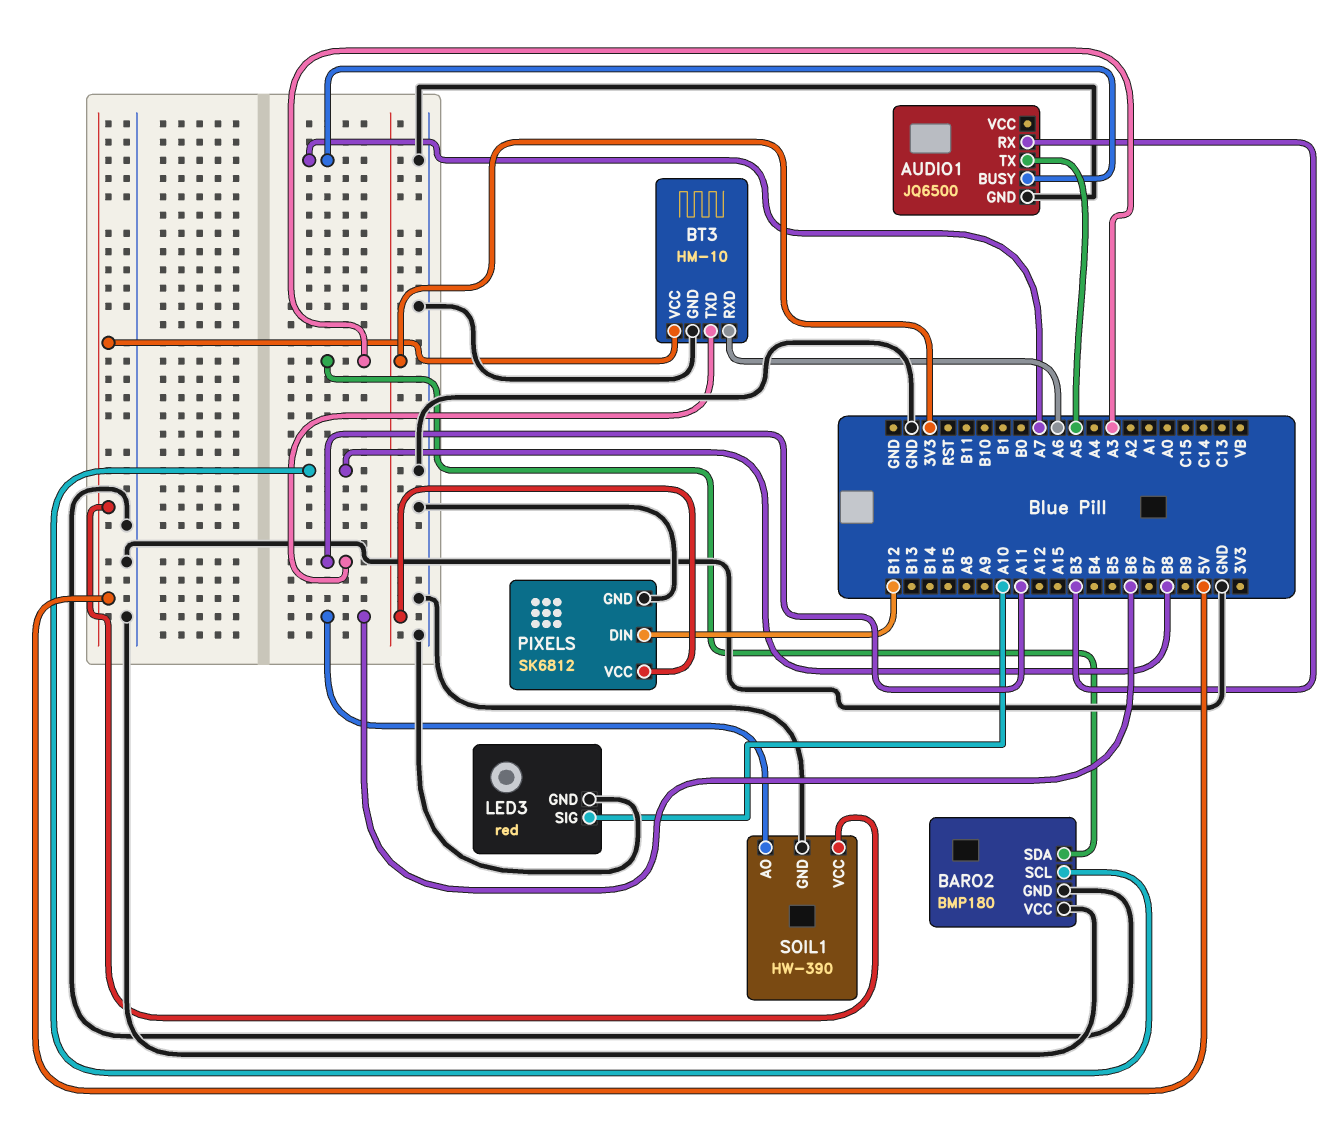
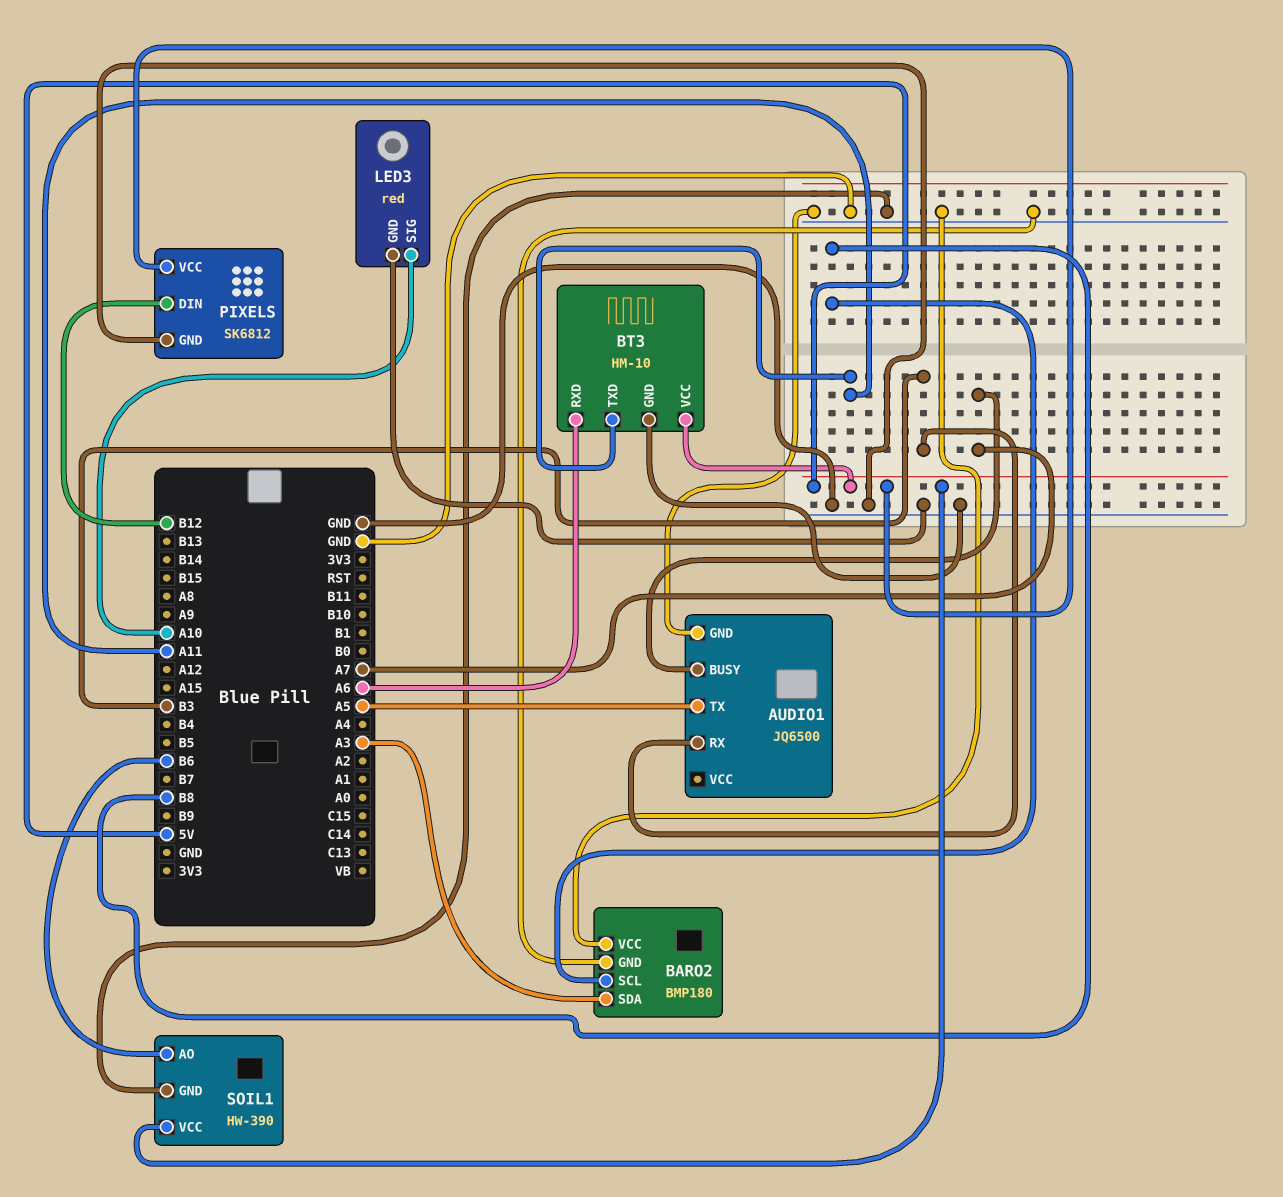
PIXELS pin VCC: 3V3 -> 5V

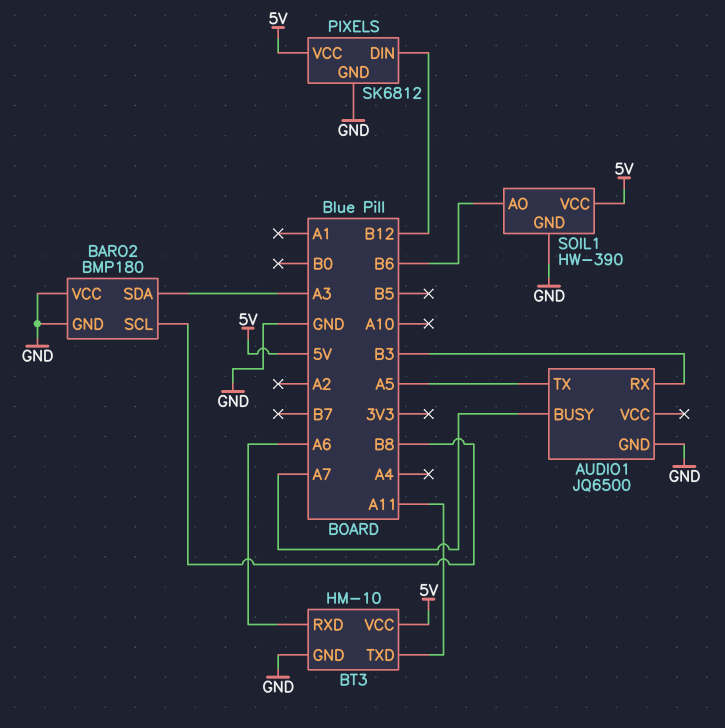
LED3: red -> none
LED3 pin GND: GND -> none
LED3 pin SIG: A10 -> none

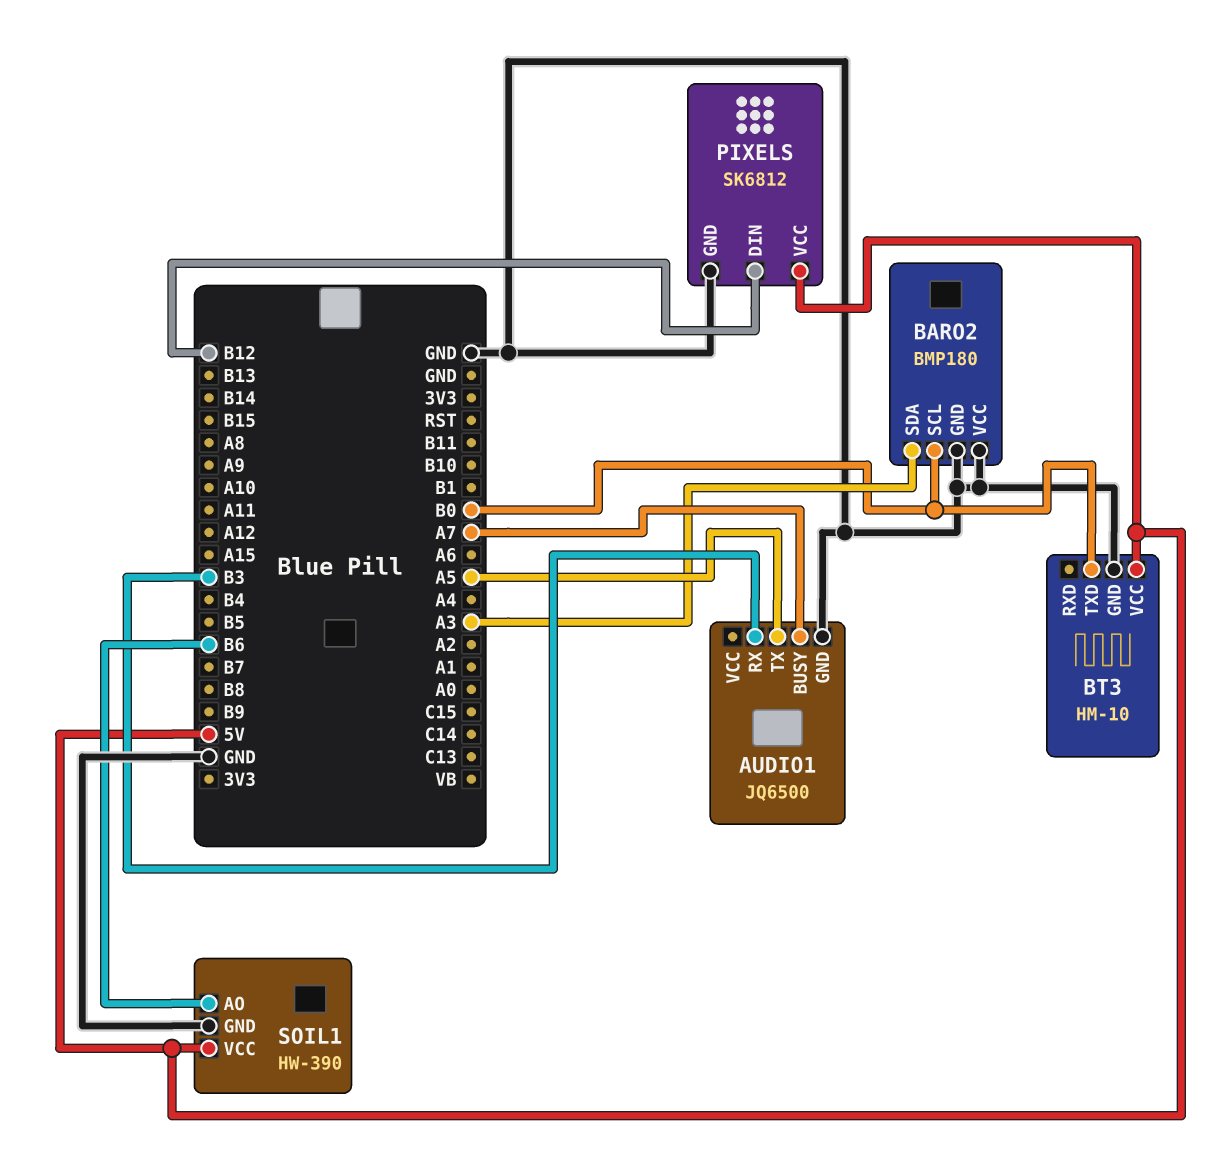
BARO2 pin SCL: B8 -> B0
BT3 pin RXD: A6 -> none
BT3 pin TXD: A11 -> B0

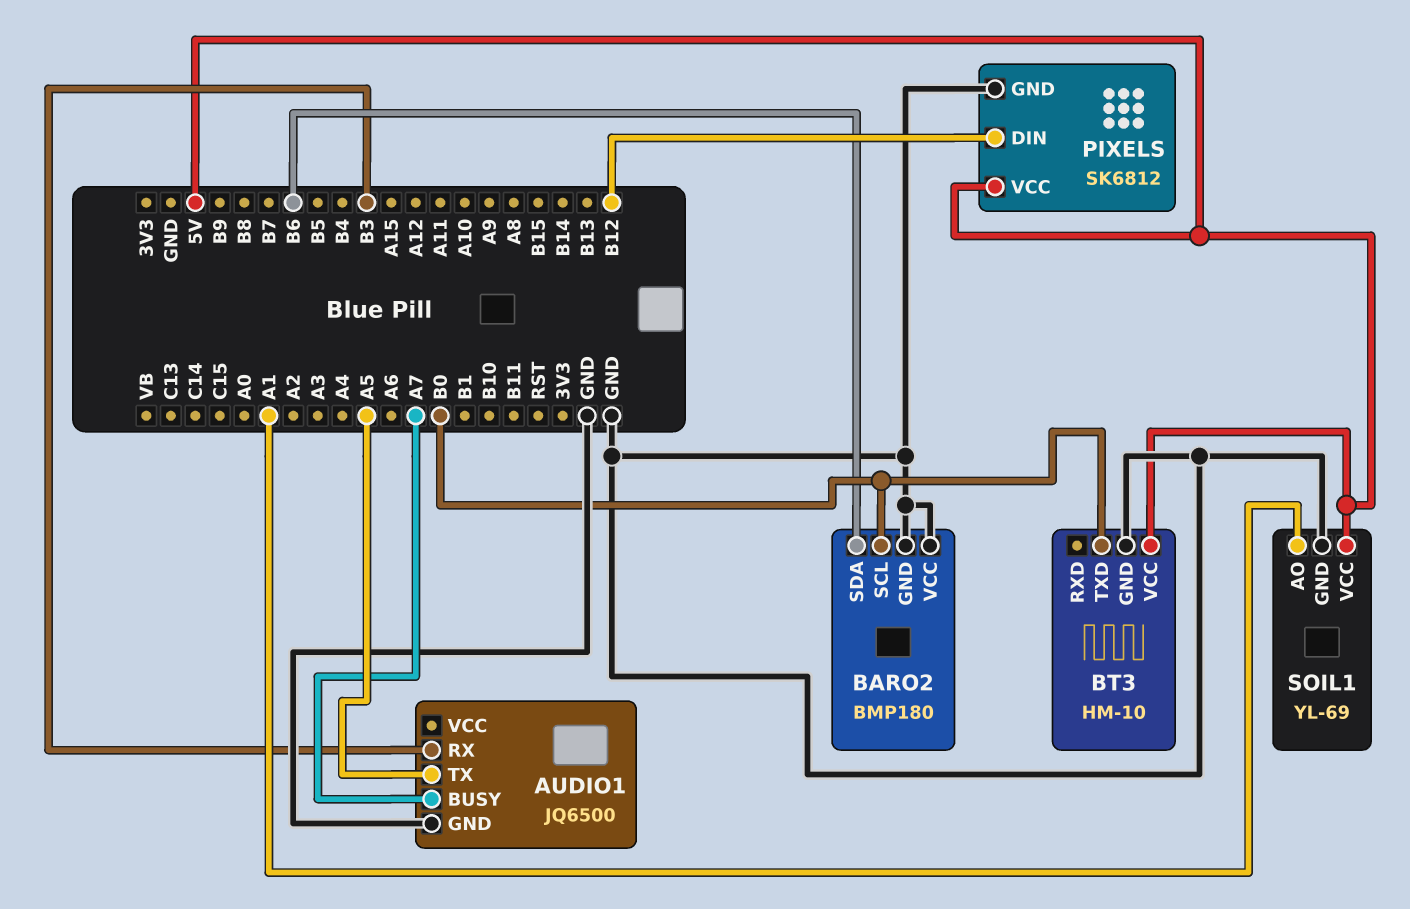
BARO2 pin SDA: A3 -> B6
SOIL1: HW-390 -> YL-69
SOIL1 pin AO: B6 -> A1

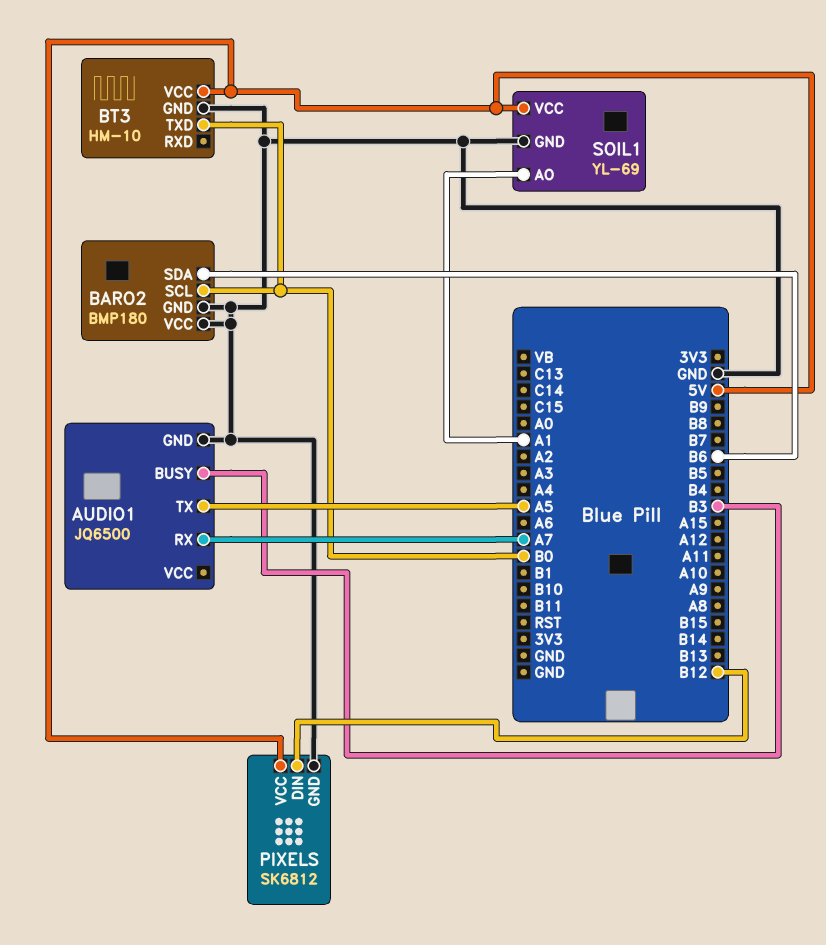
AUDIO1 pin BUSY: A7 -> B3
AUDIO1 pin RX: B3 -> A7

